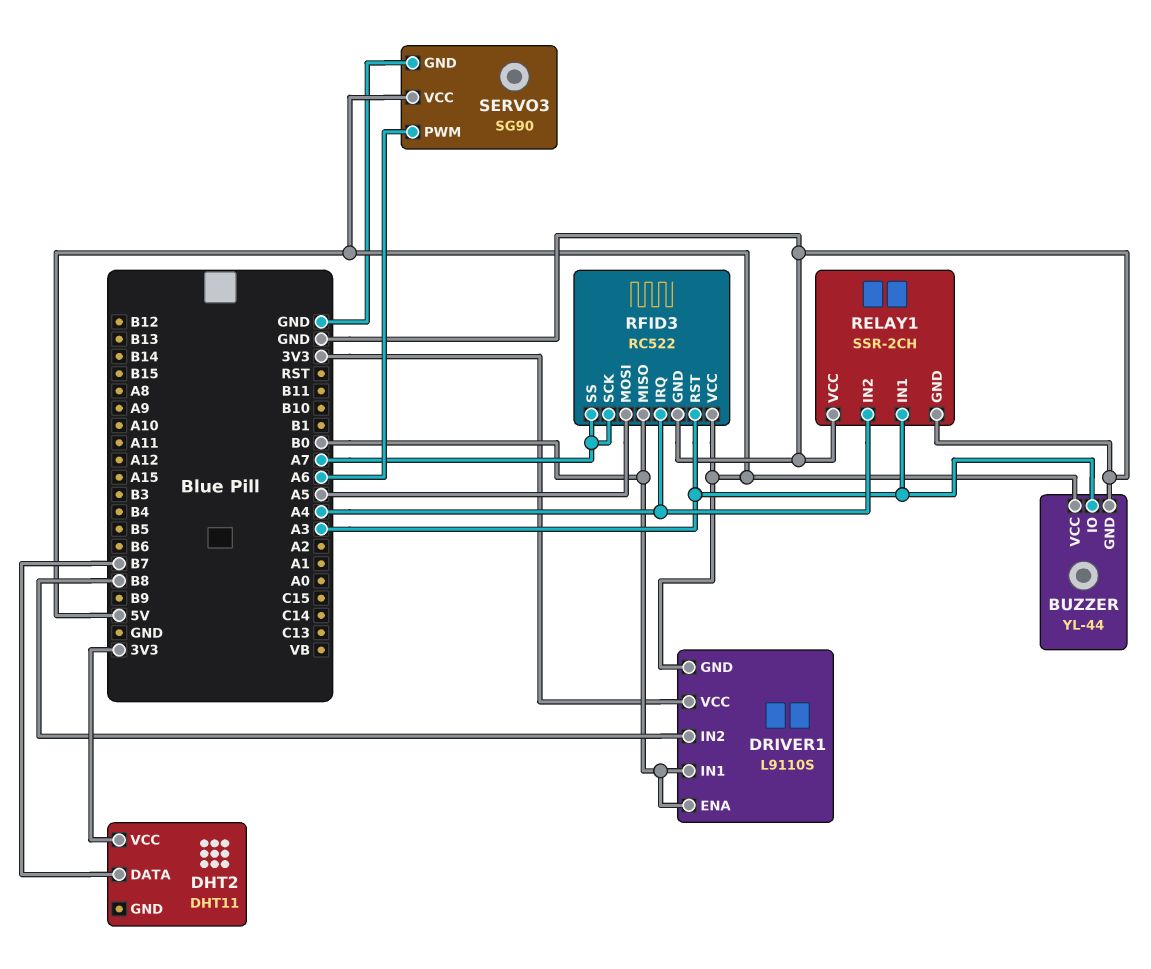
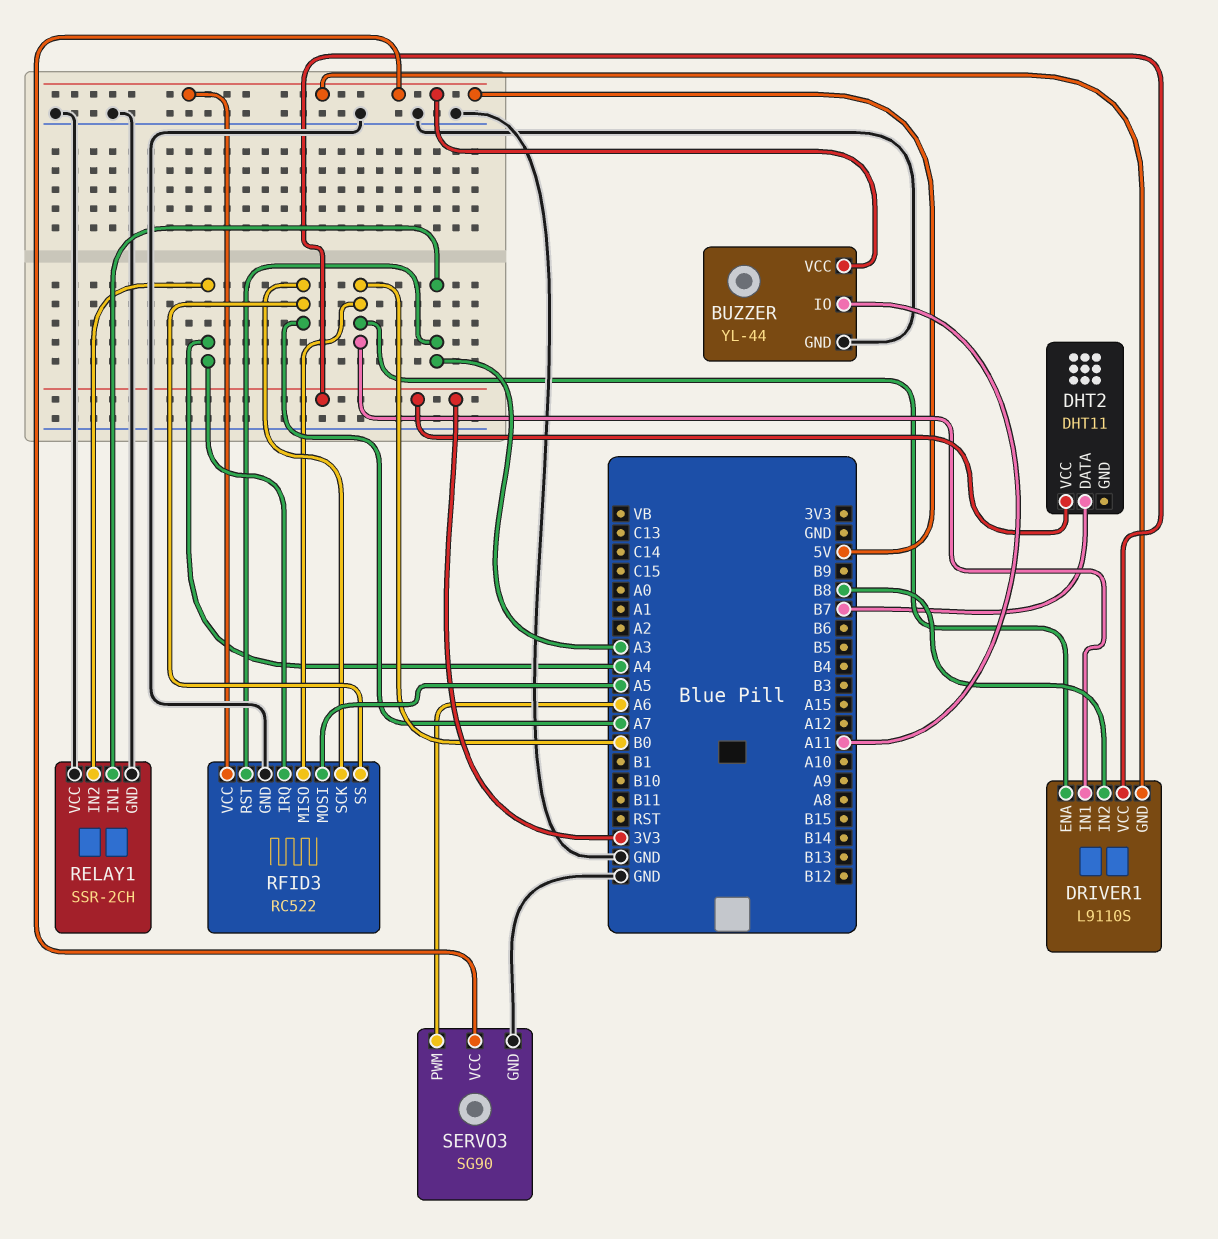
BUZZER pin IO: A3 -> A11

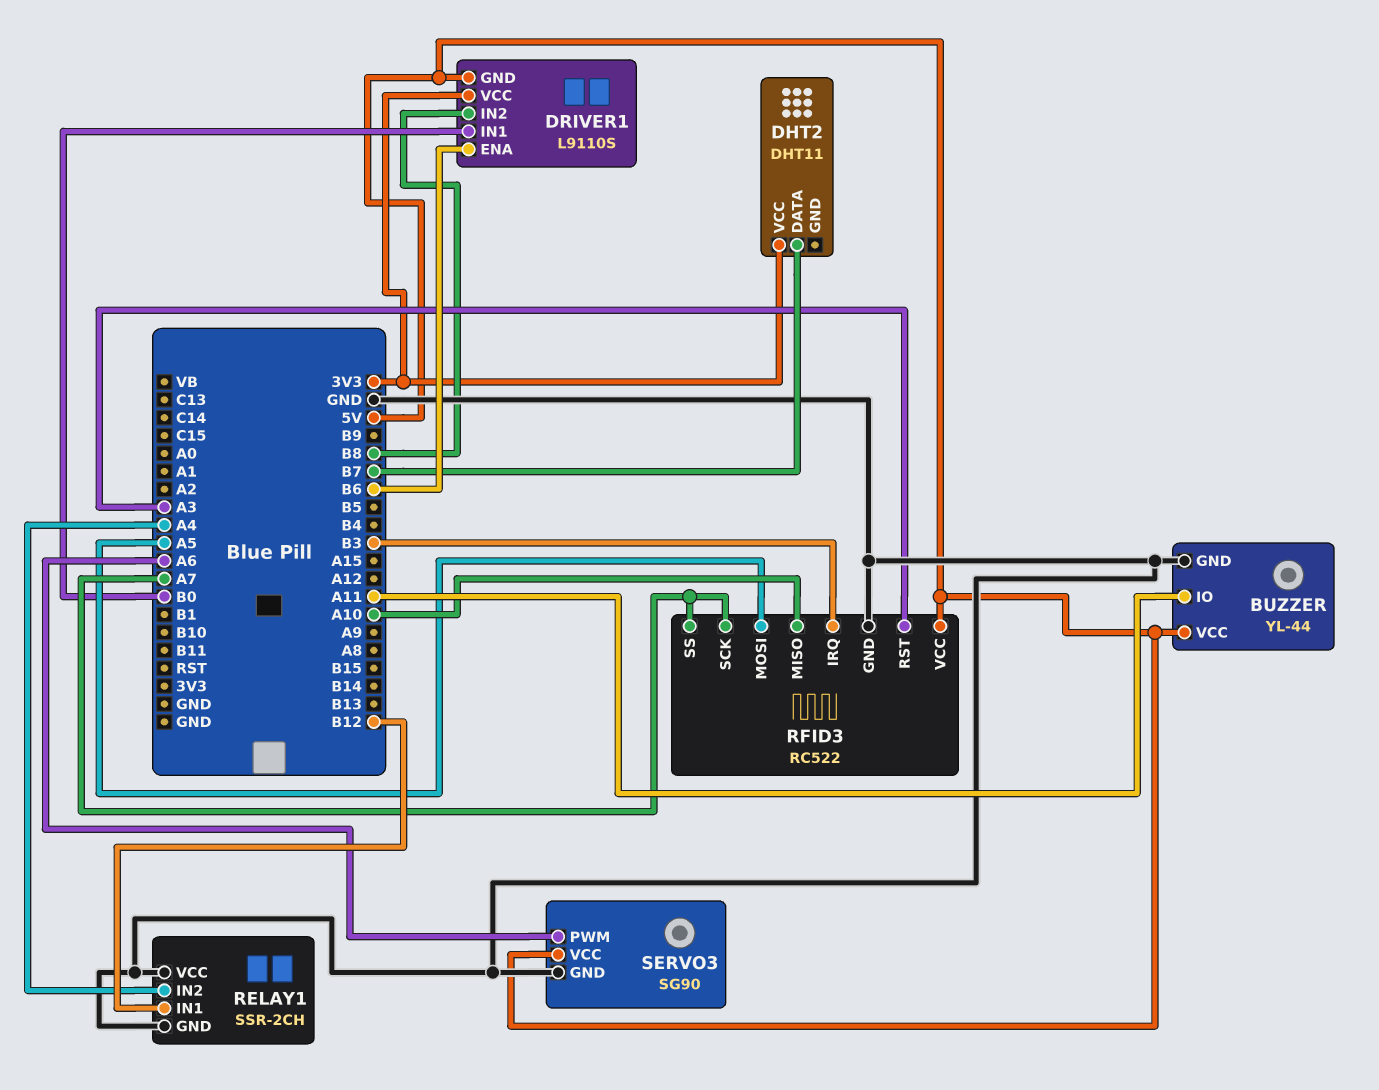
DRIVER1 pin ENA: B0 -> B6
RELAY1 pin IN1: A3 -> B12
RFID3 pin IRQ: A4 -> B3
RFID3 pin MISO: B0 -> A10

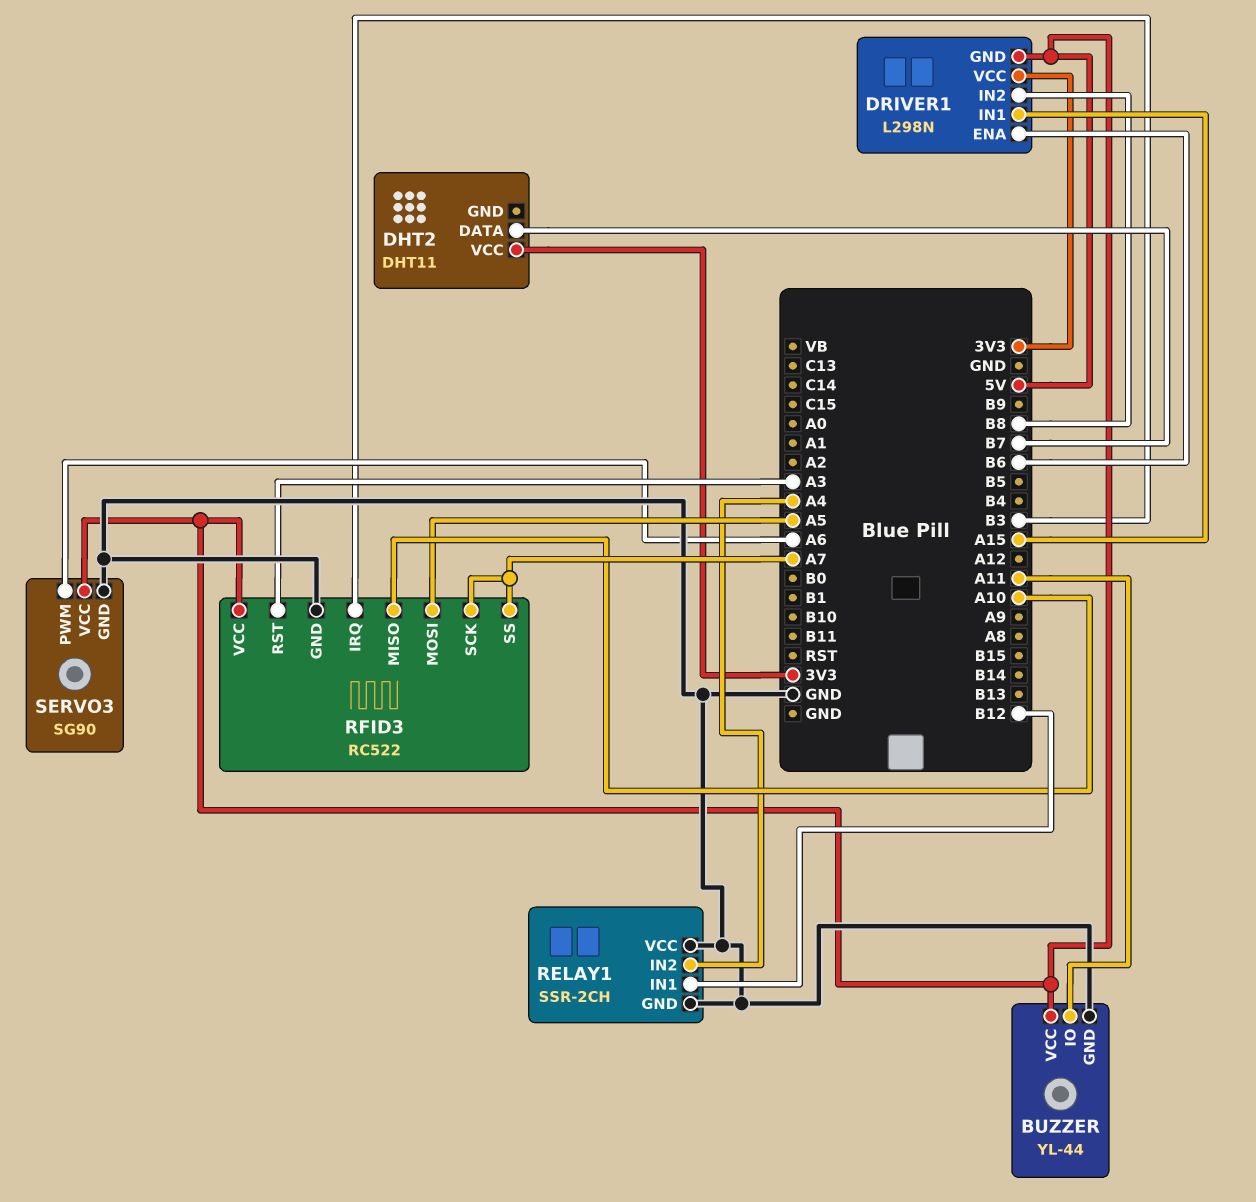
DRIVER1: L9110S -> L298N
DRIVER1 pin IN1: B0 -> A15

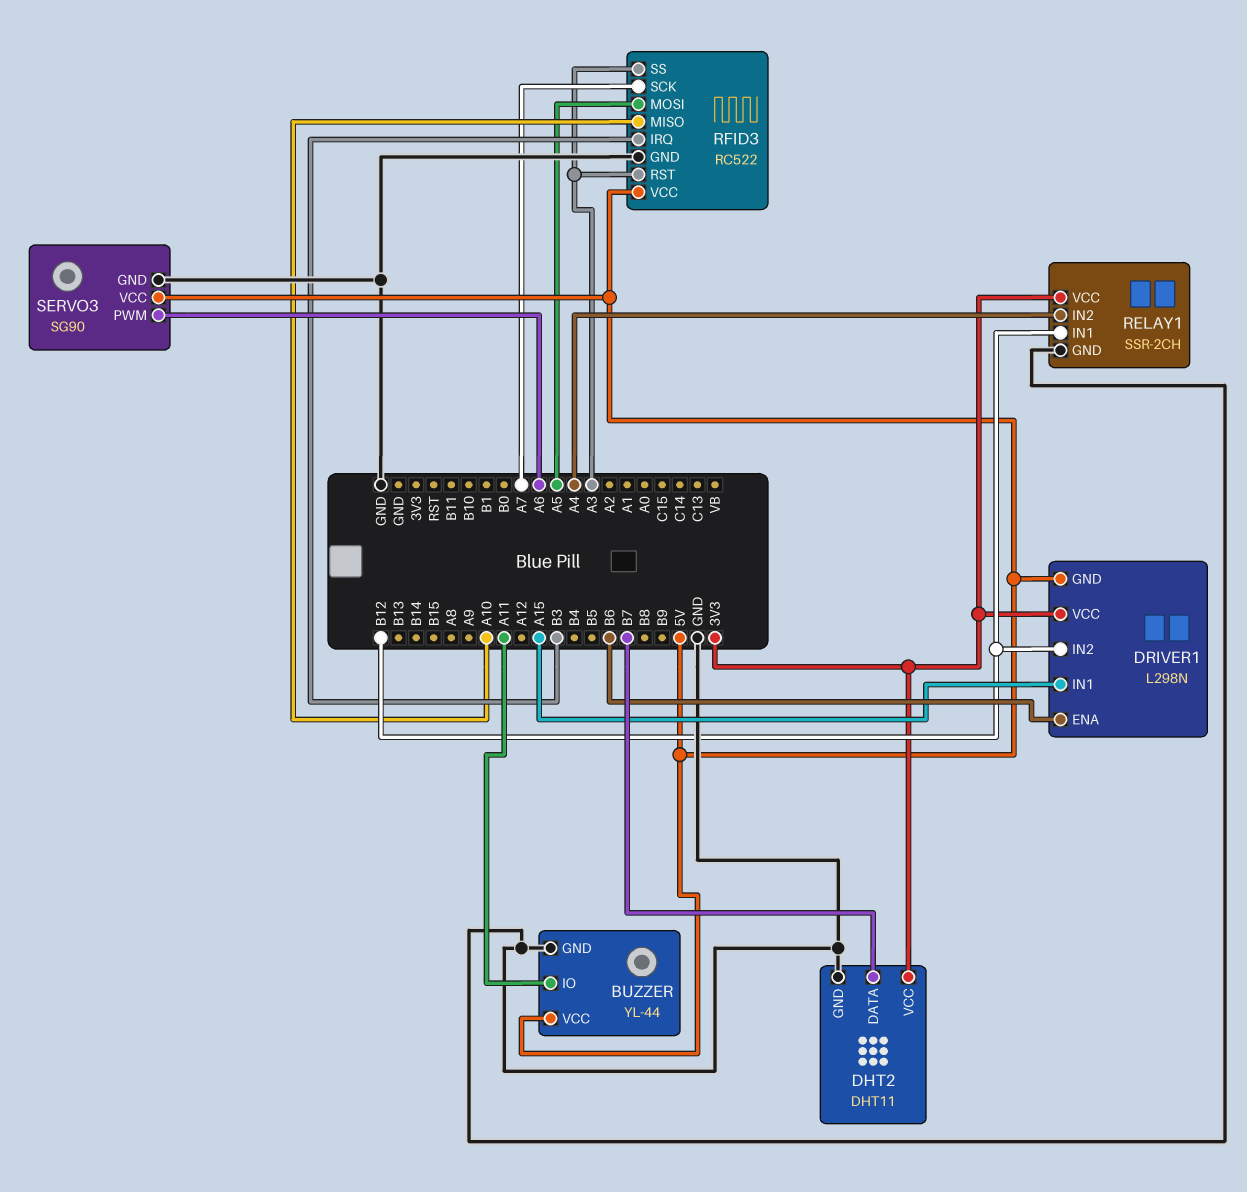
DHT2 pin GND: none -> GND
DRIVER1 pin IN2: B8 -> B12
RELAY1 pin VCC: GND -> 3V3
RFID3 pin SS: A7 -> A3

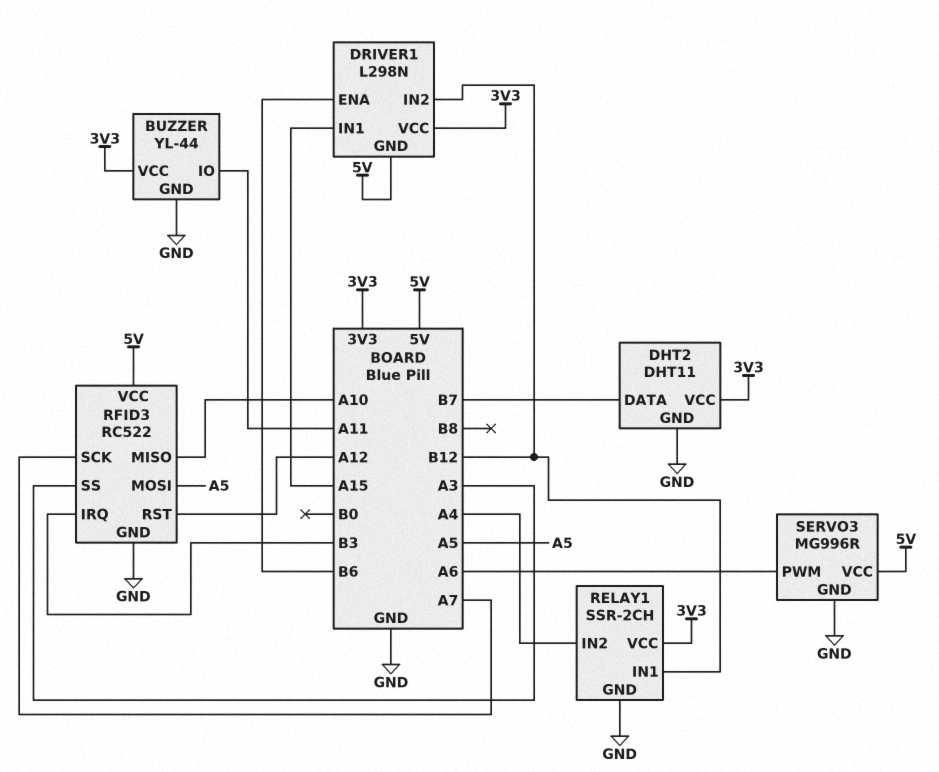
BUZZER pin VCC: 5V -> 3V3
RFID3 pin RST: A3 -> A12
SERVO3: SG90 -> MG996R

